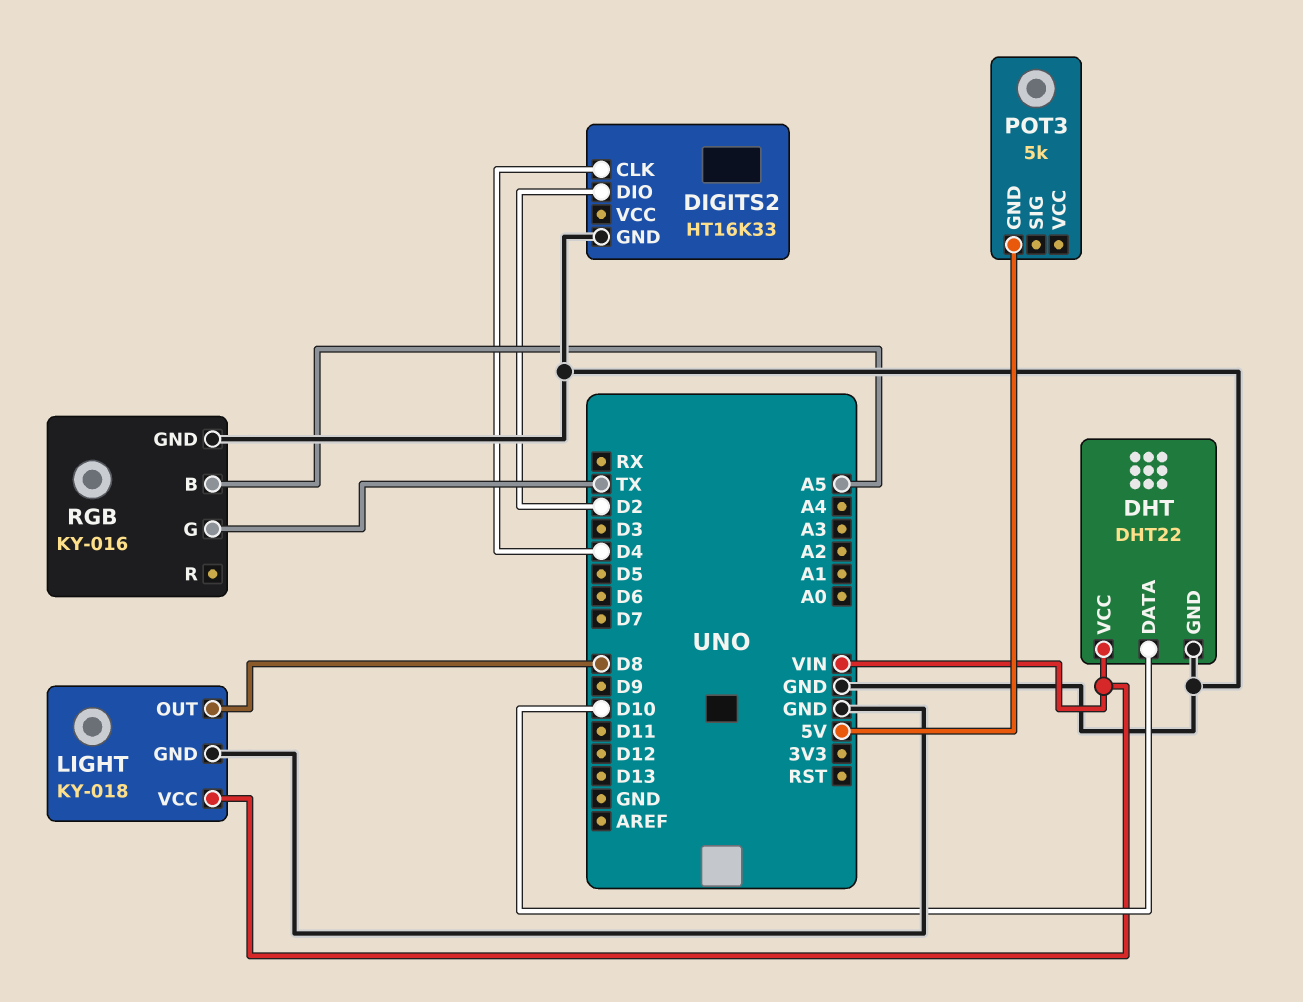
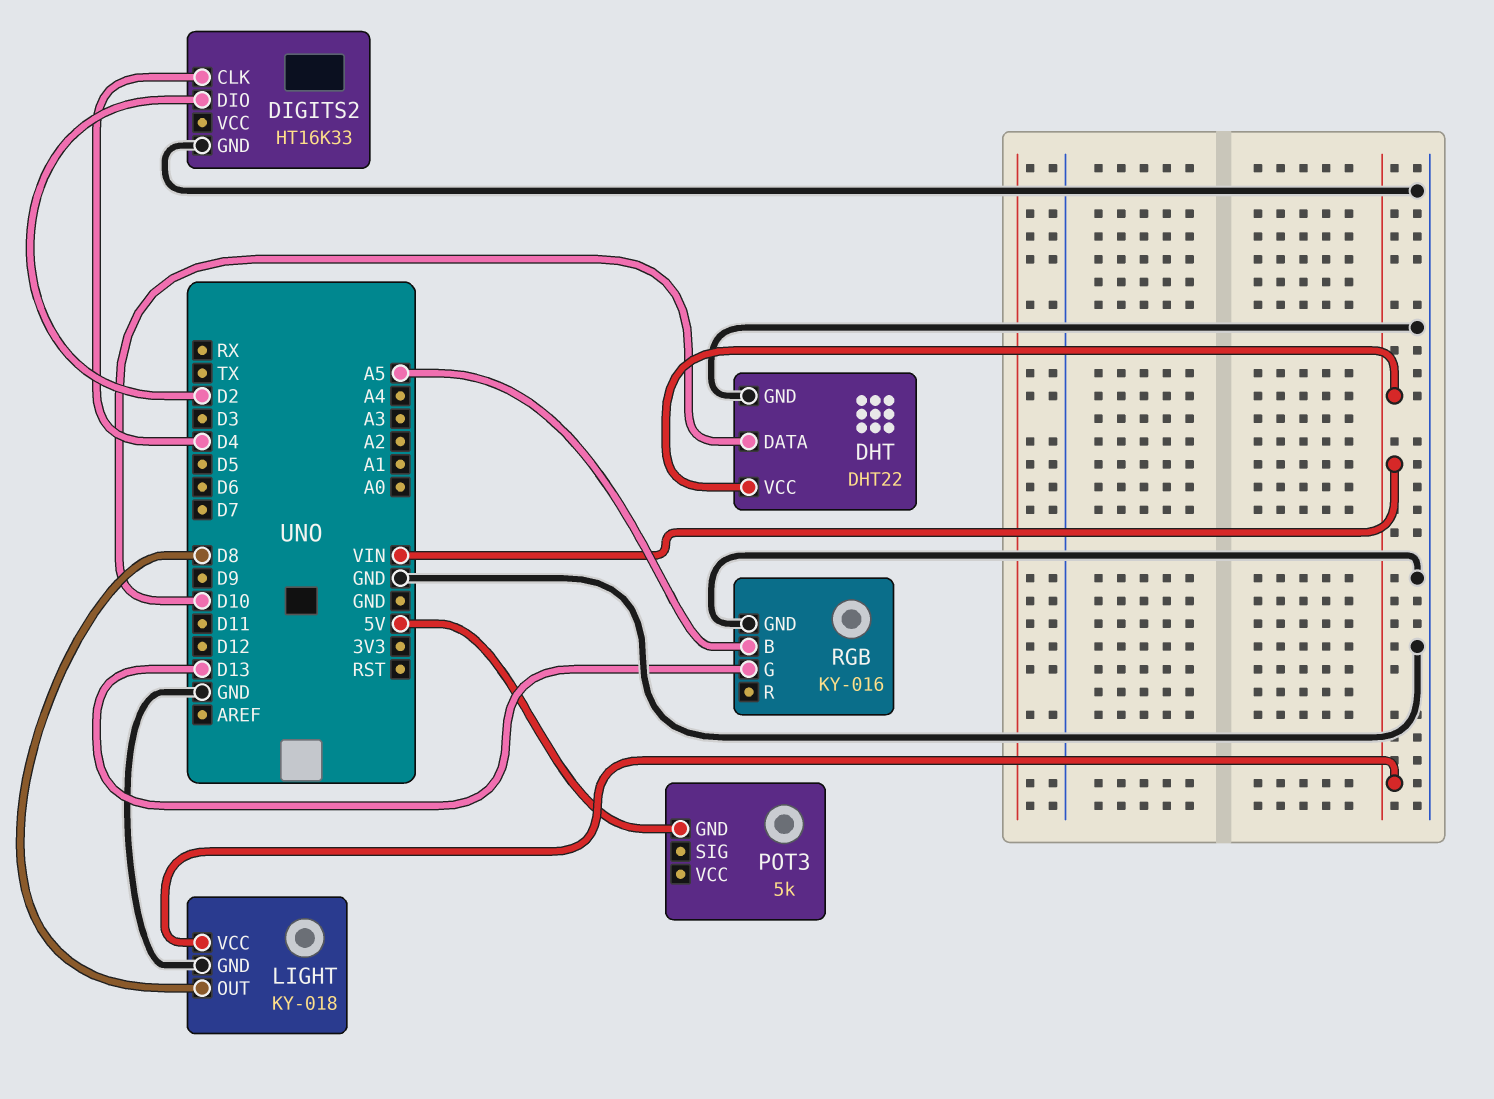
RGB pin G: TX -> D13

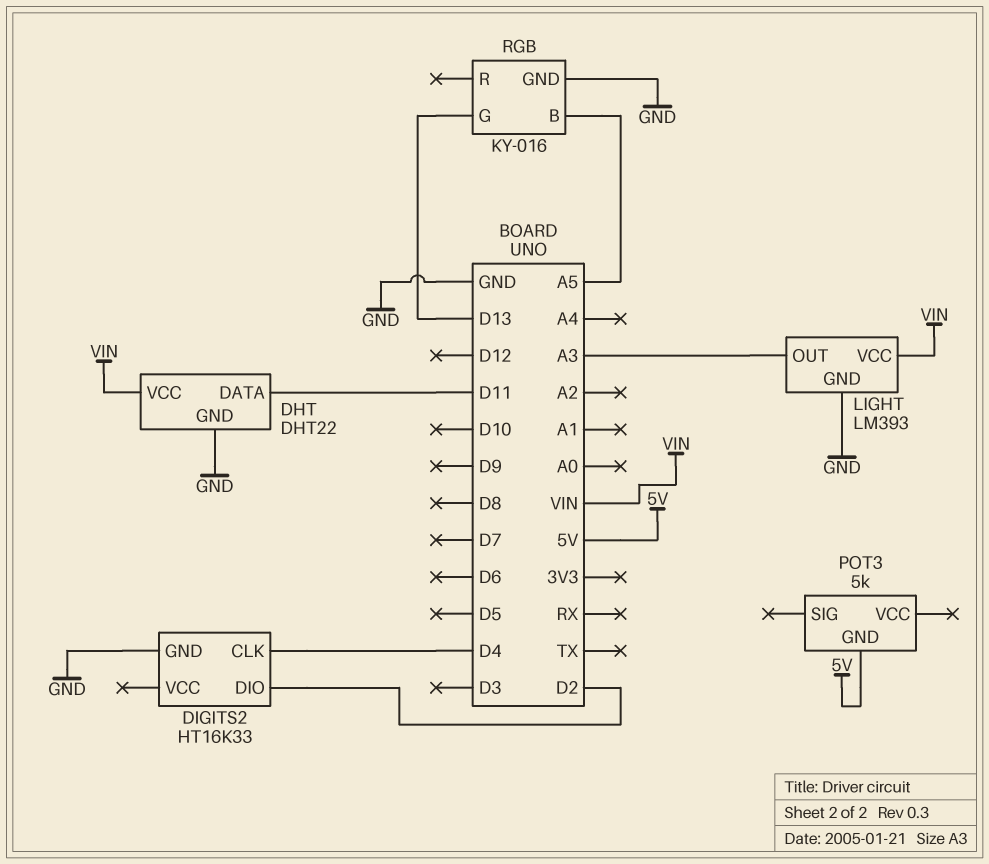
DHT pin DATA: D10 -> D11
LIGHT: KY-018 -> LM393
LIGHT pin OUT: D8 -> A3

